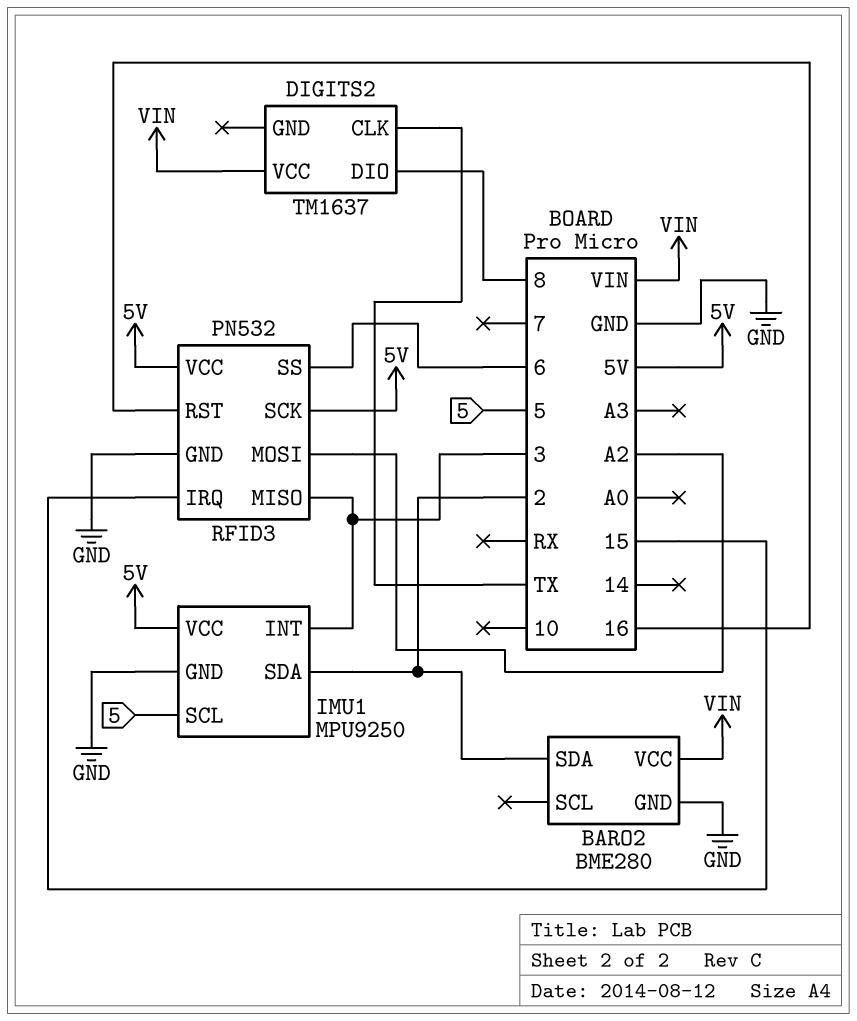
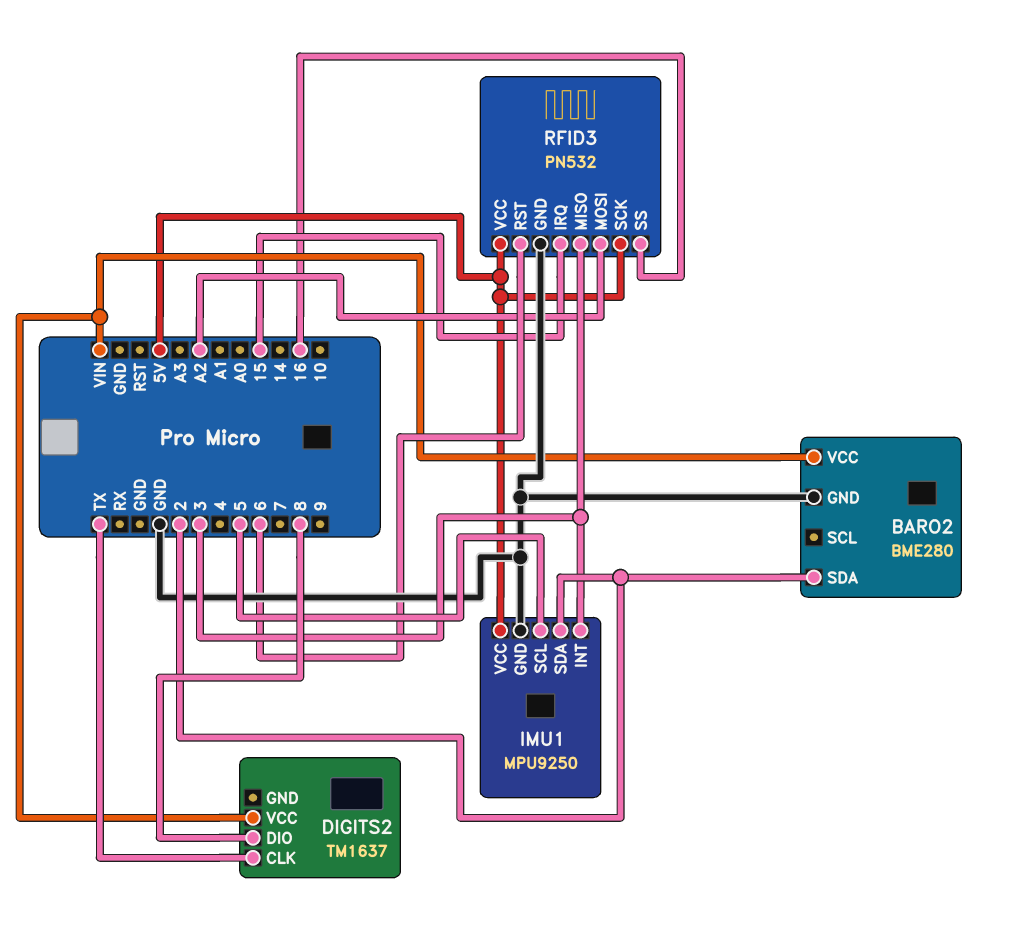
RFID3 pin RST: 16 -> 6
RFID3 pin SS: 6 -> 16

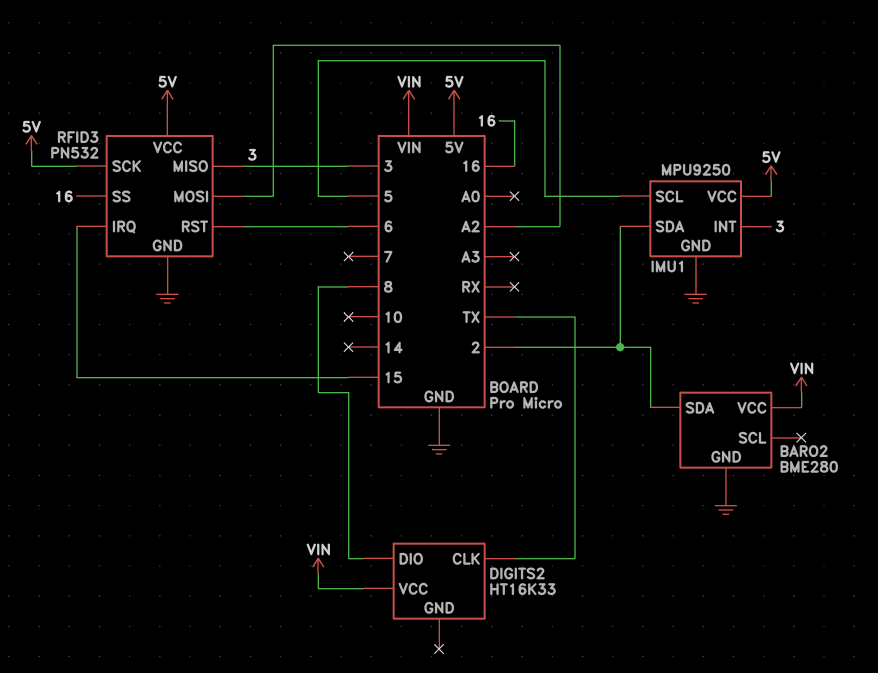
DIGITS2: TM1637 -> HT16K33

